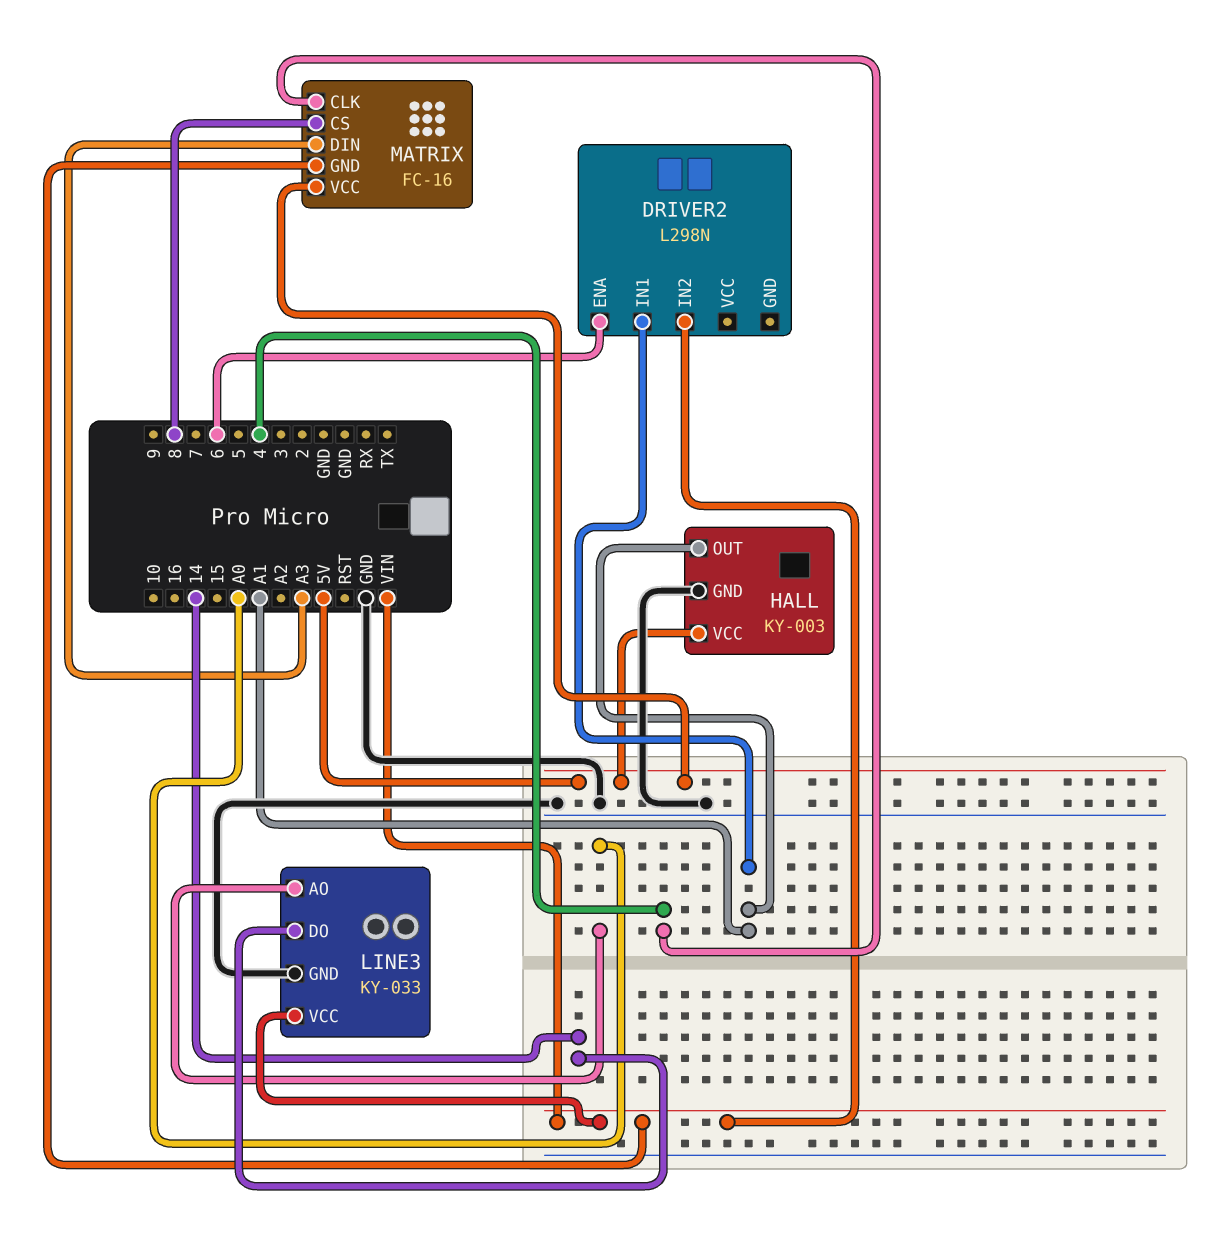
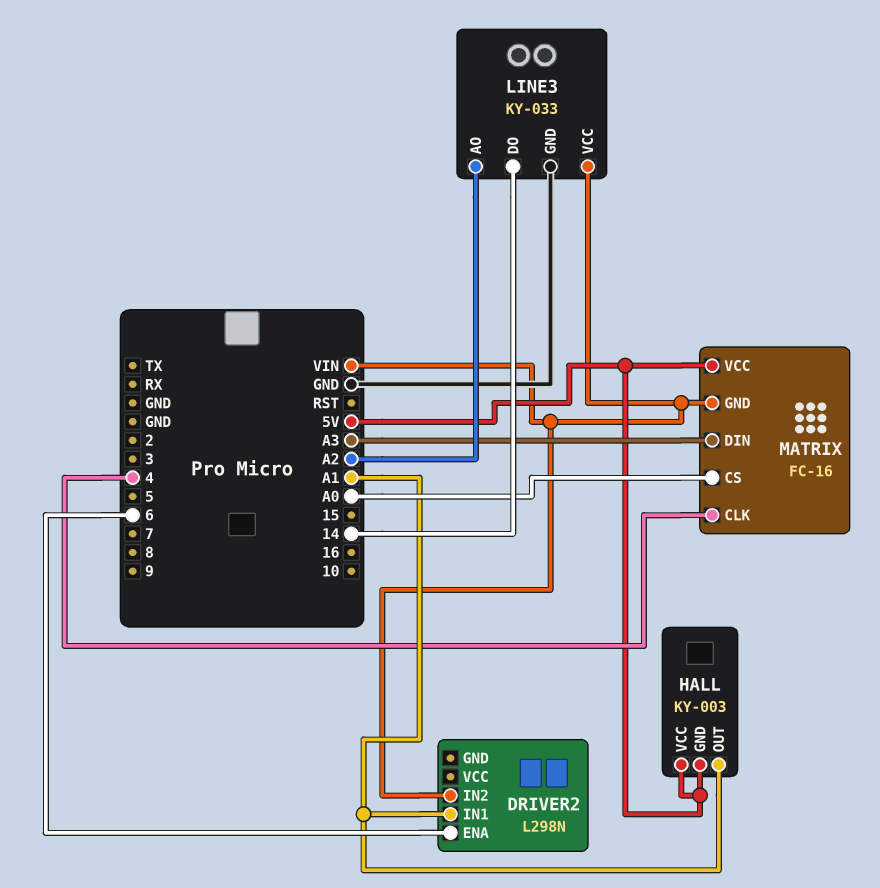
HALL pin GND: GND -> 5V
LINE3 pin AO: A0 -> A2
MATRIX pin CS: 8 -> A0

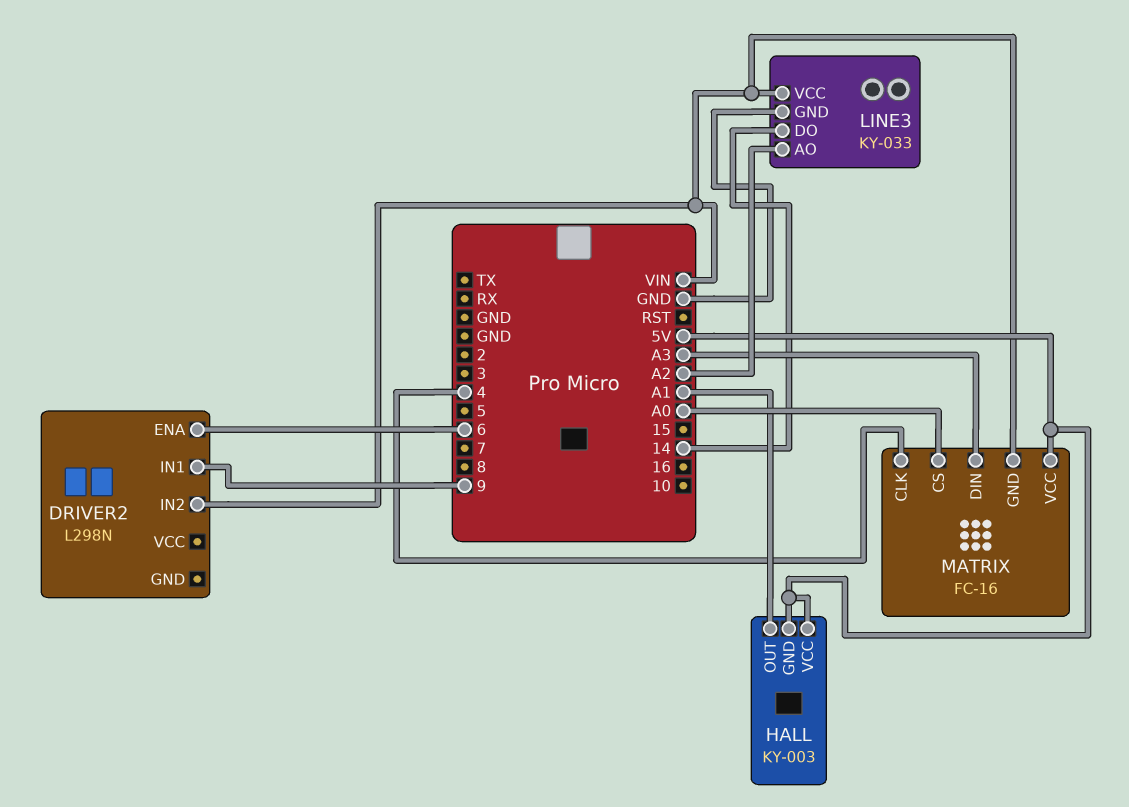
DRIVER2 pin IN1: A1 -> 9

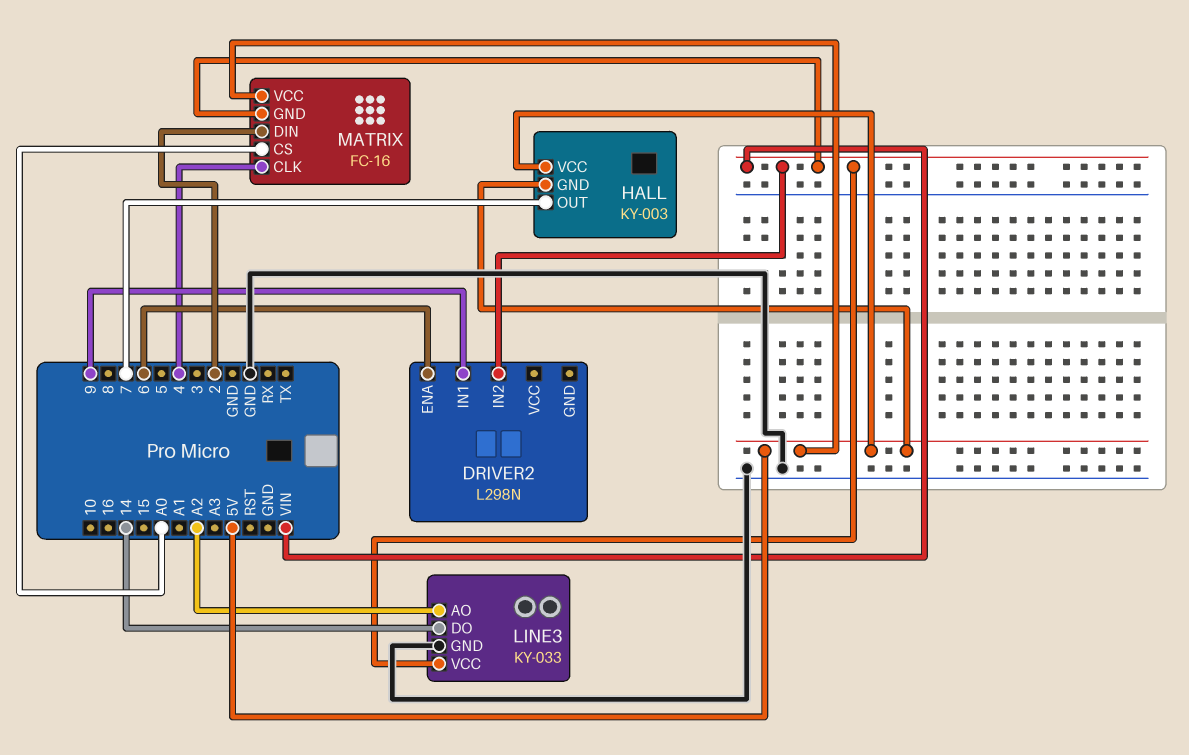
HALL pin OUT: A1 -> 7
MATRIX pin DIN: A3 -> 2

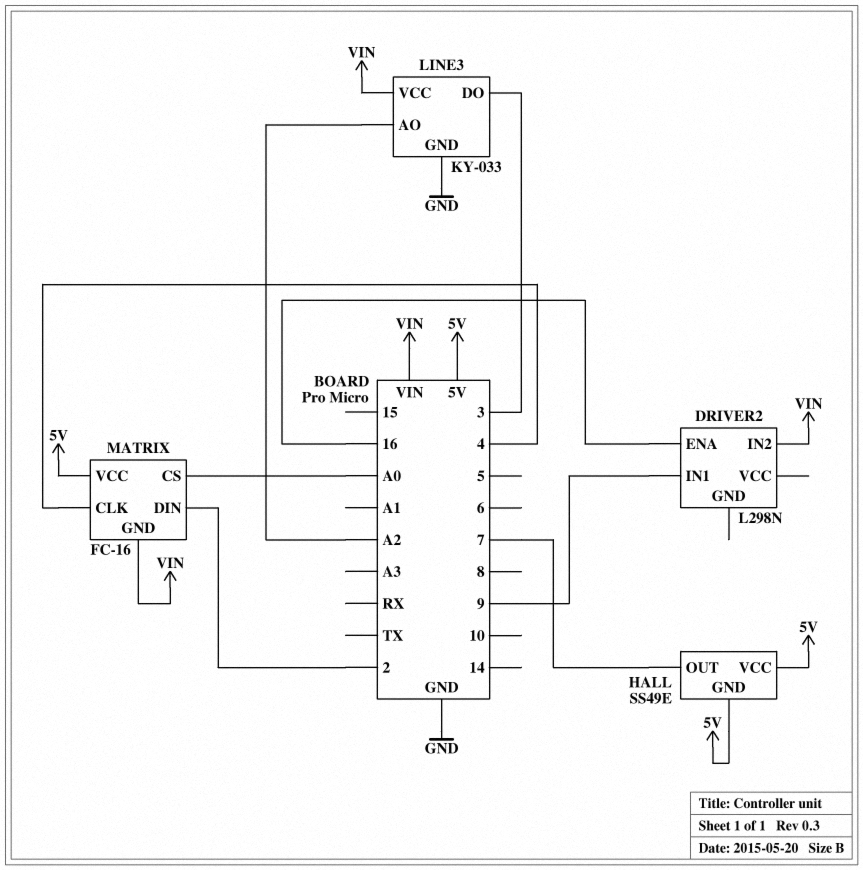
DRIVER2 pin ENA: 6 -> 16
HALL: KY-003 -> SS49E
LINE3 pin DO: 14 -> 3

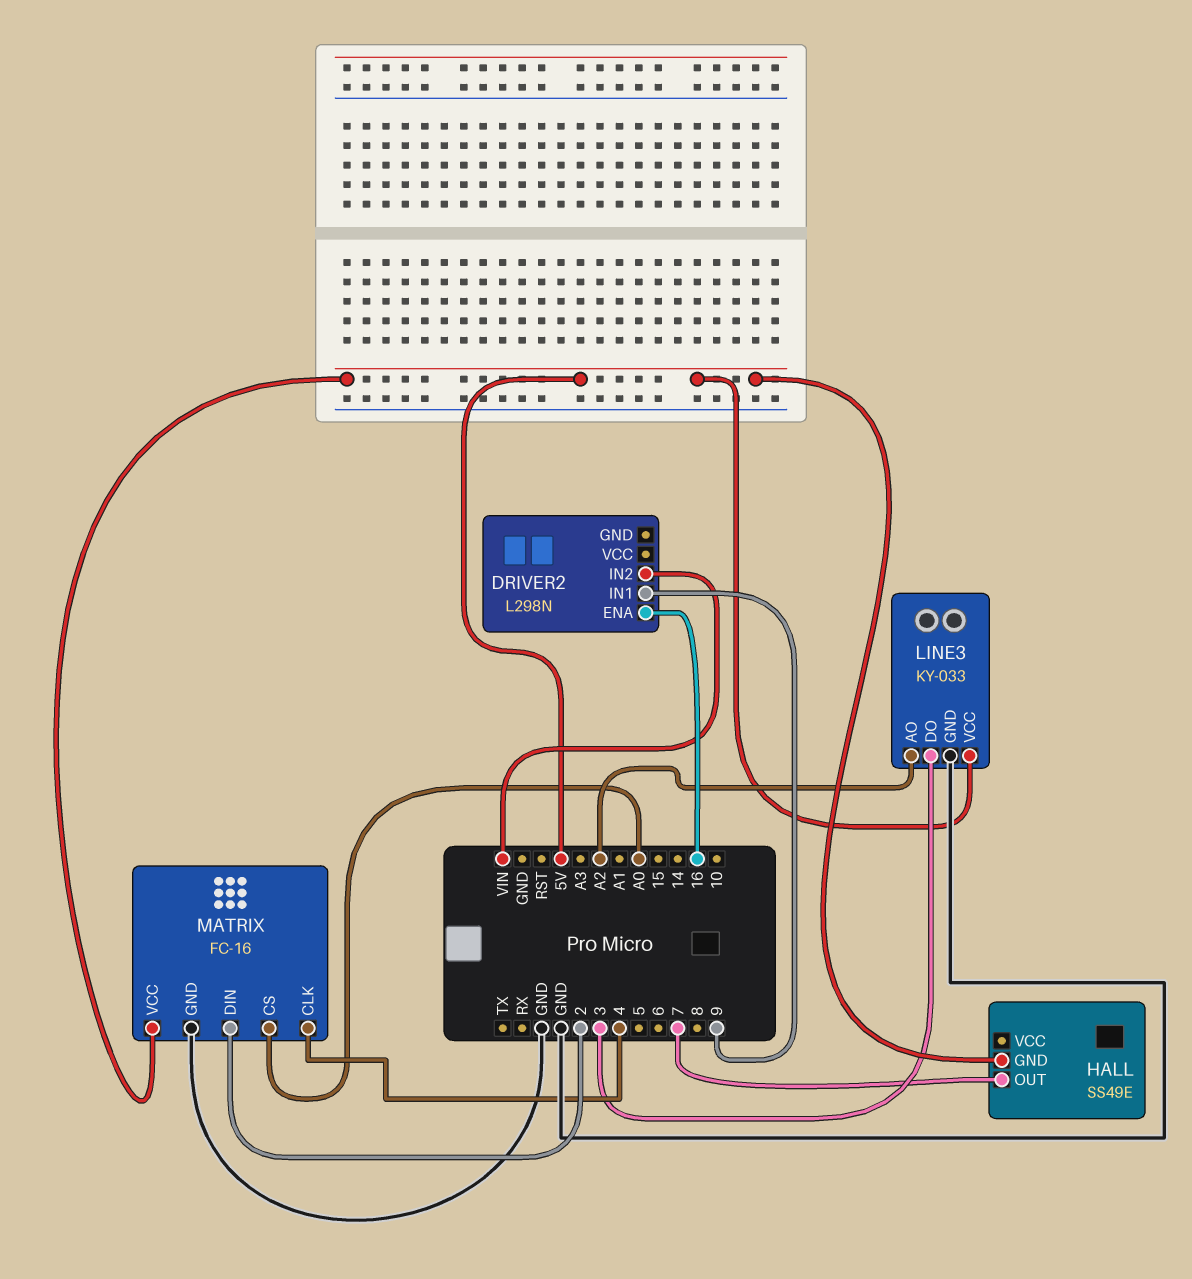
HALL pin VCC: 5V -> none
LINE3 pin VCC: VIN -> 5V
MATRIX pin GND: VIN -> GND

